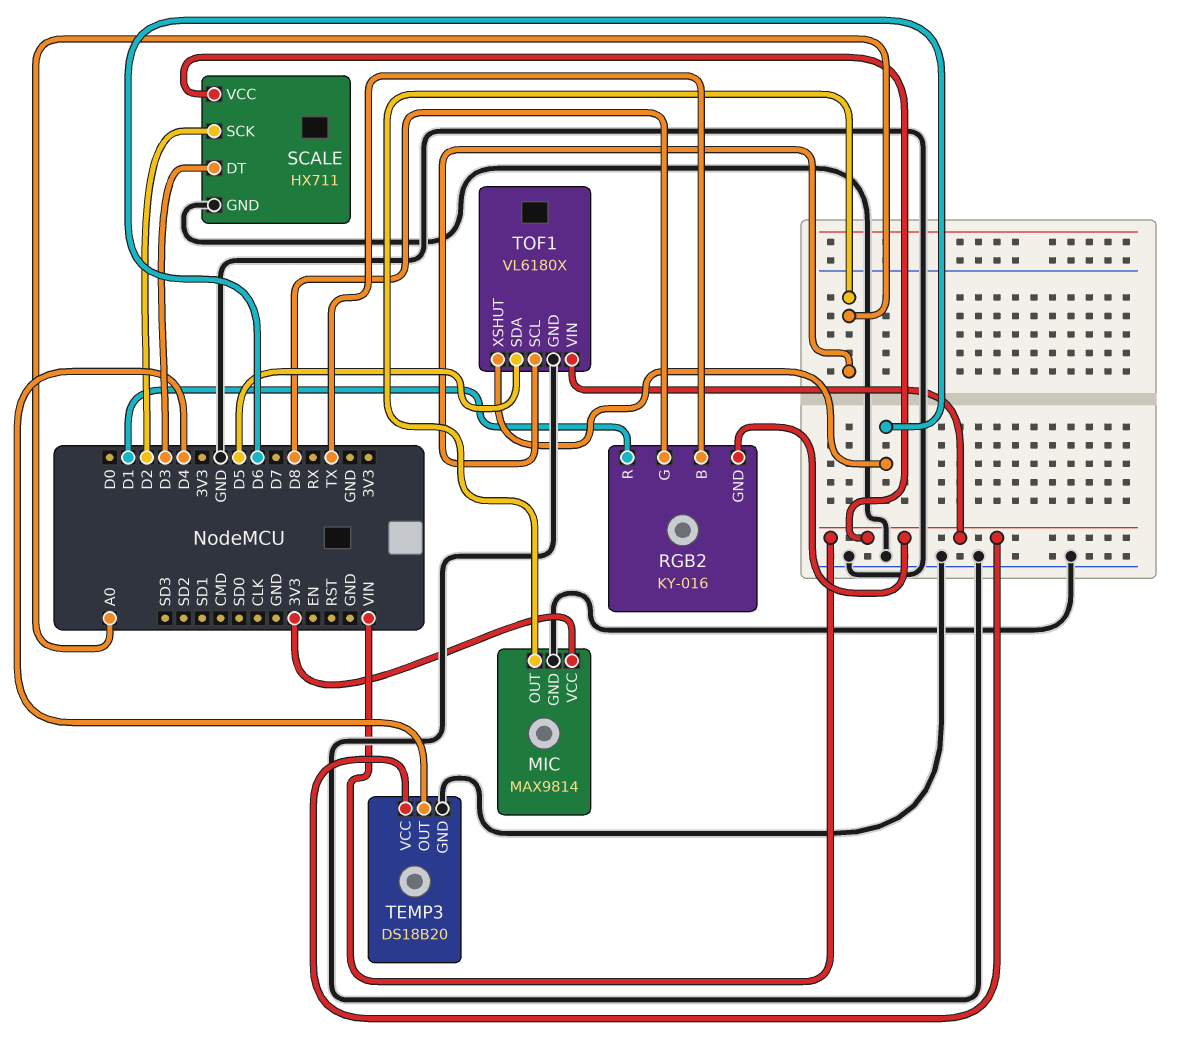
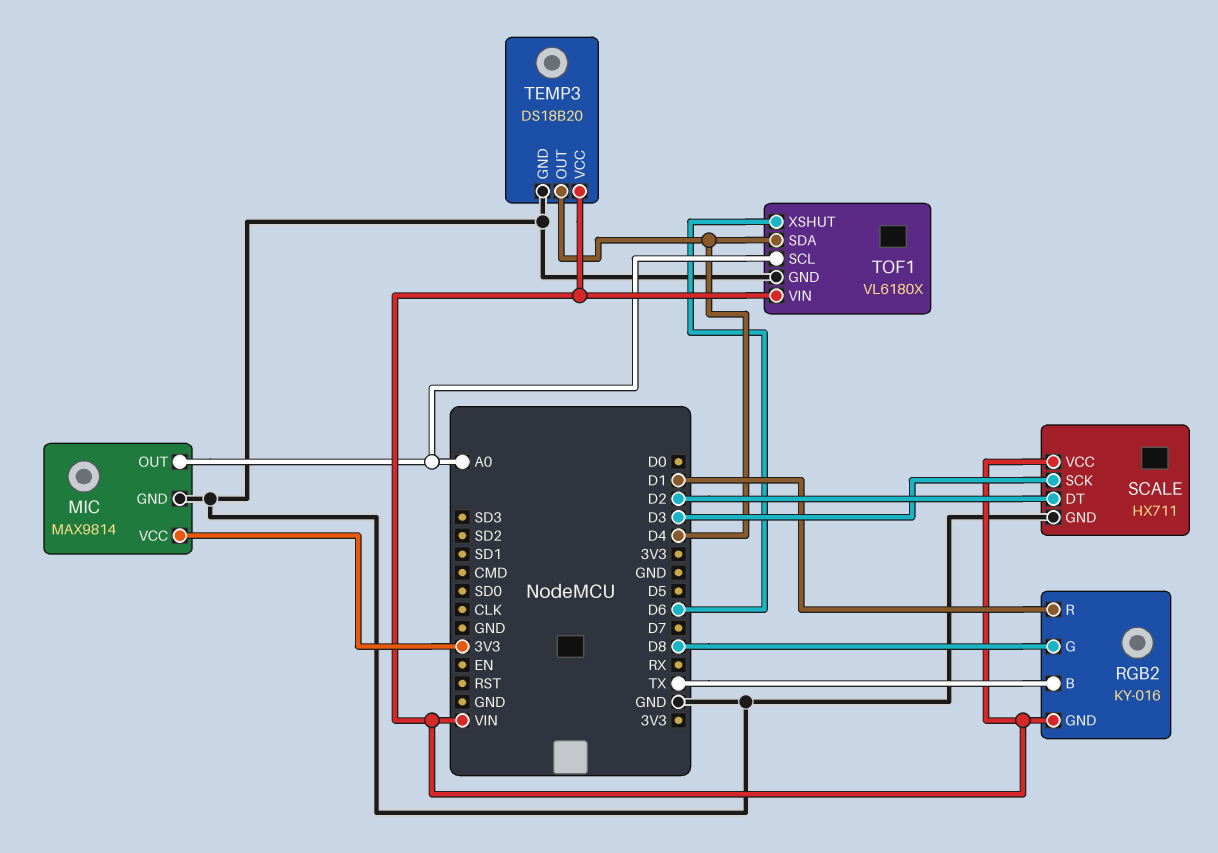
SCALE pin DT: D3 -> D2
SCALE pin SCK: D2 -> D3
TOF1 pin SDA: D5 -> D4

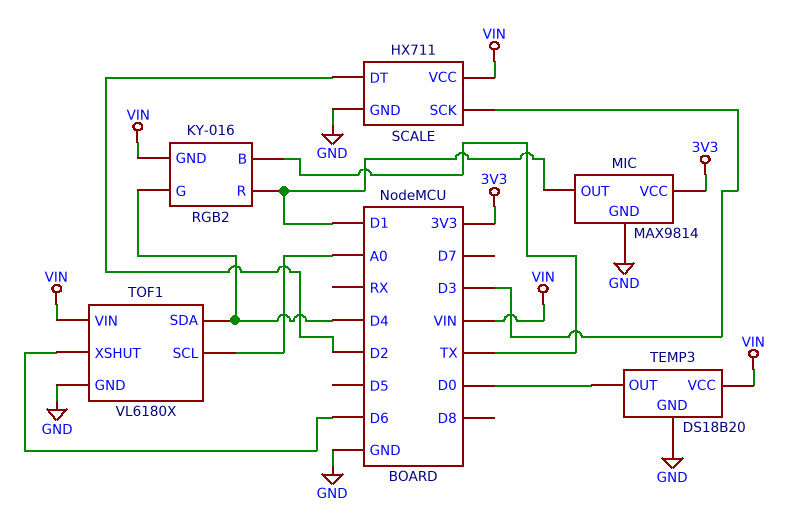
MIC pin OUT: A0 -> D1
RGB2 pin G: D8 -> D4
TEMP3 pin OUT: D4 -> D0

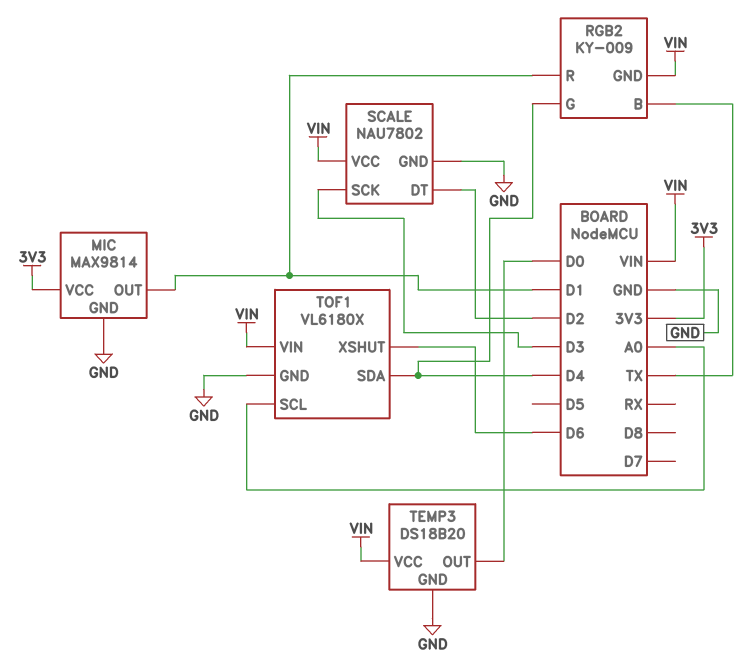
RGB2: KY-016 -> KY-009
SCALE: HX711 -> NAU7802

